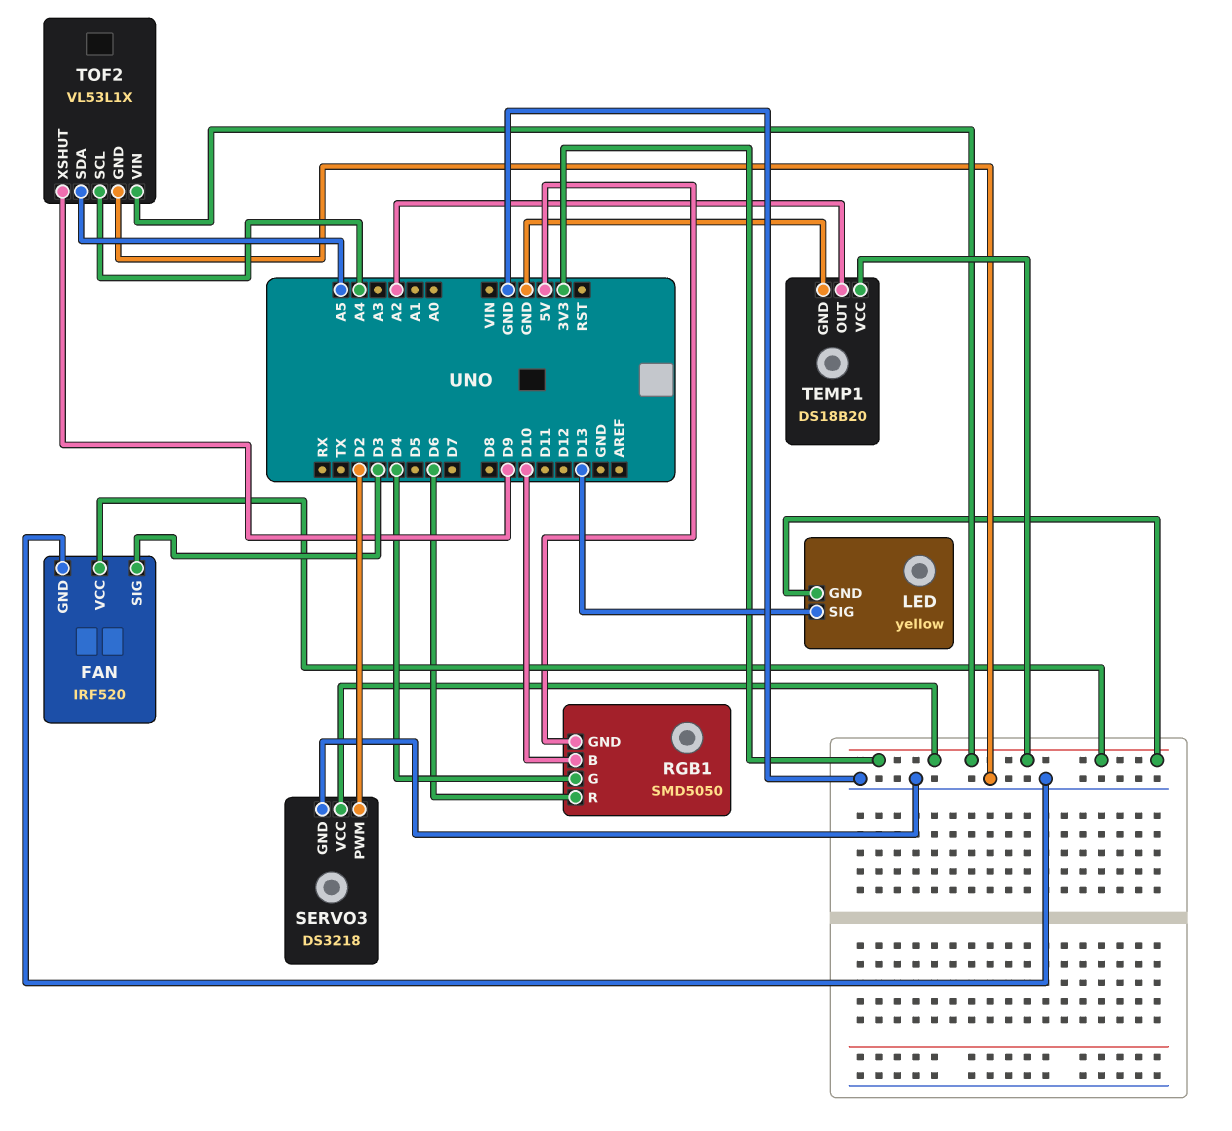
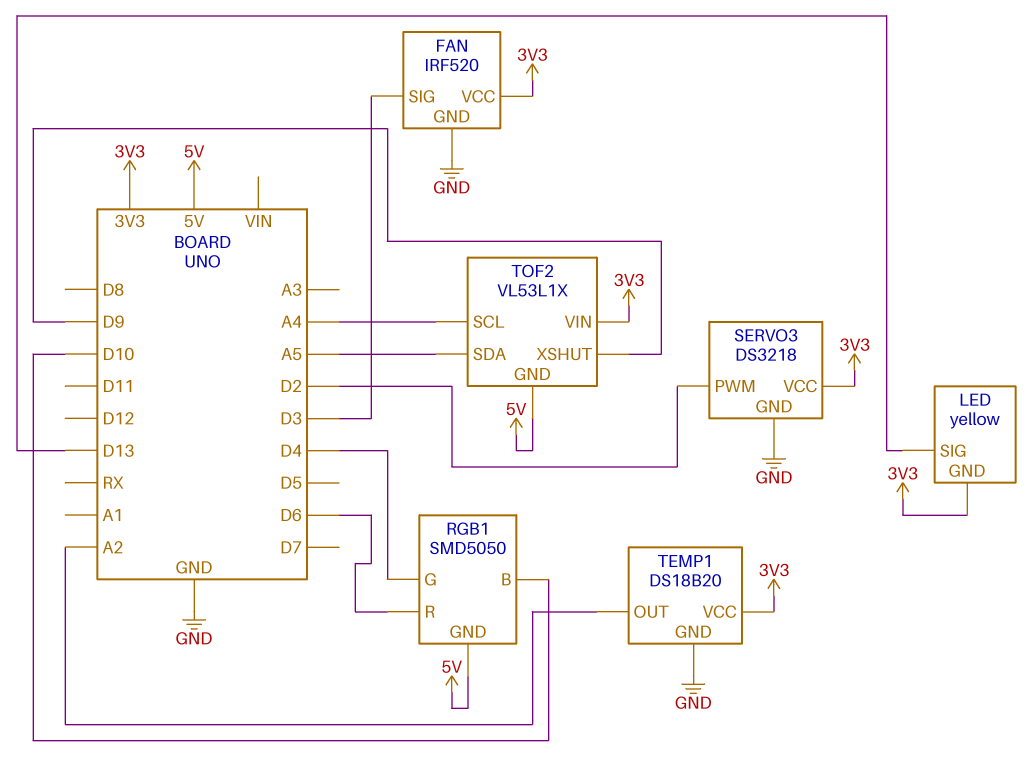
TOF2 pin GND: GND -> 5V

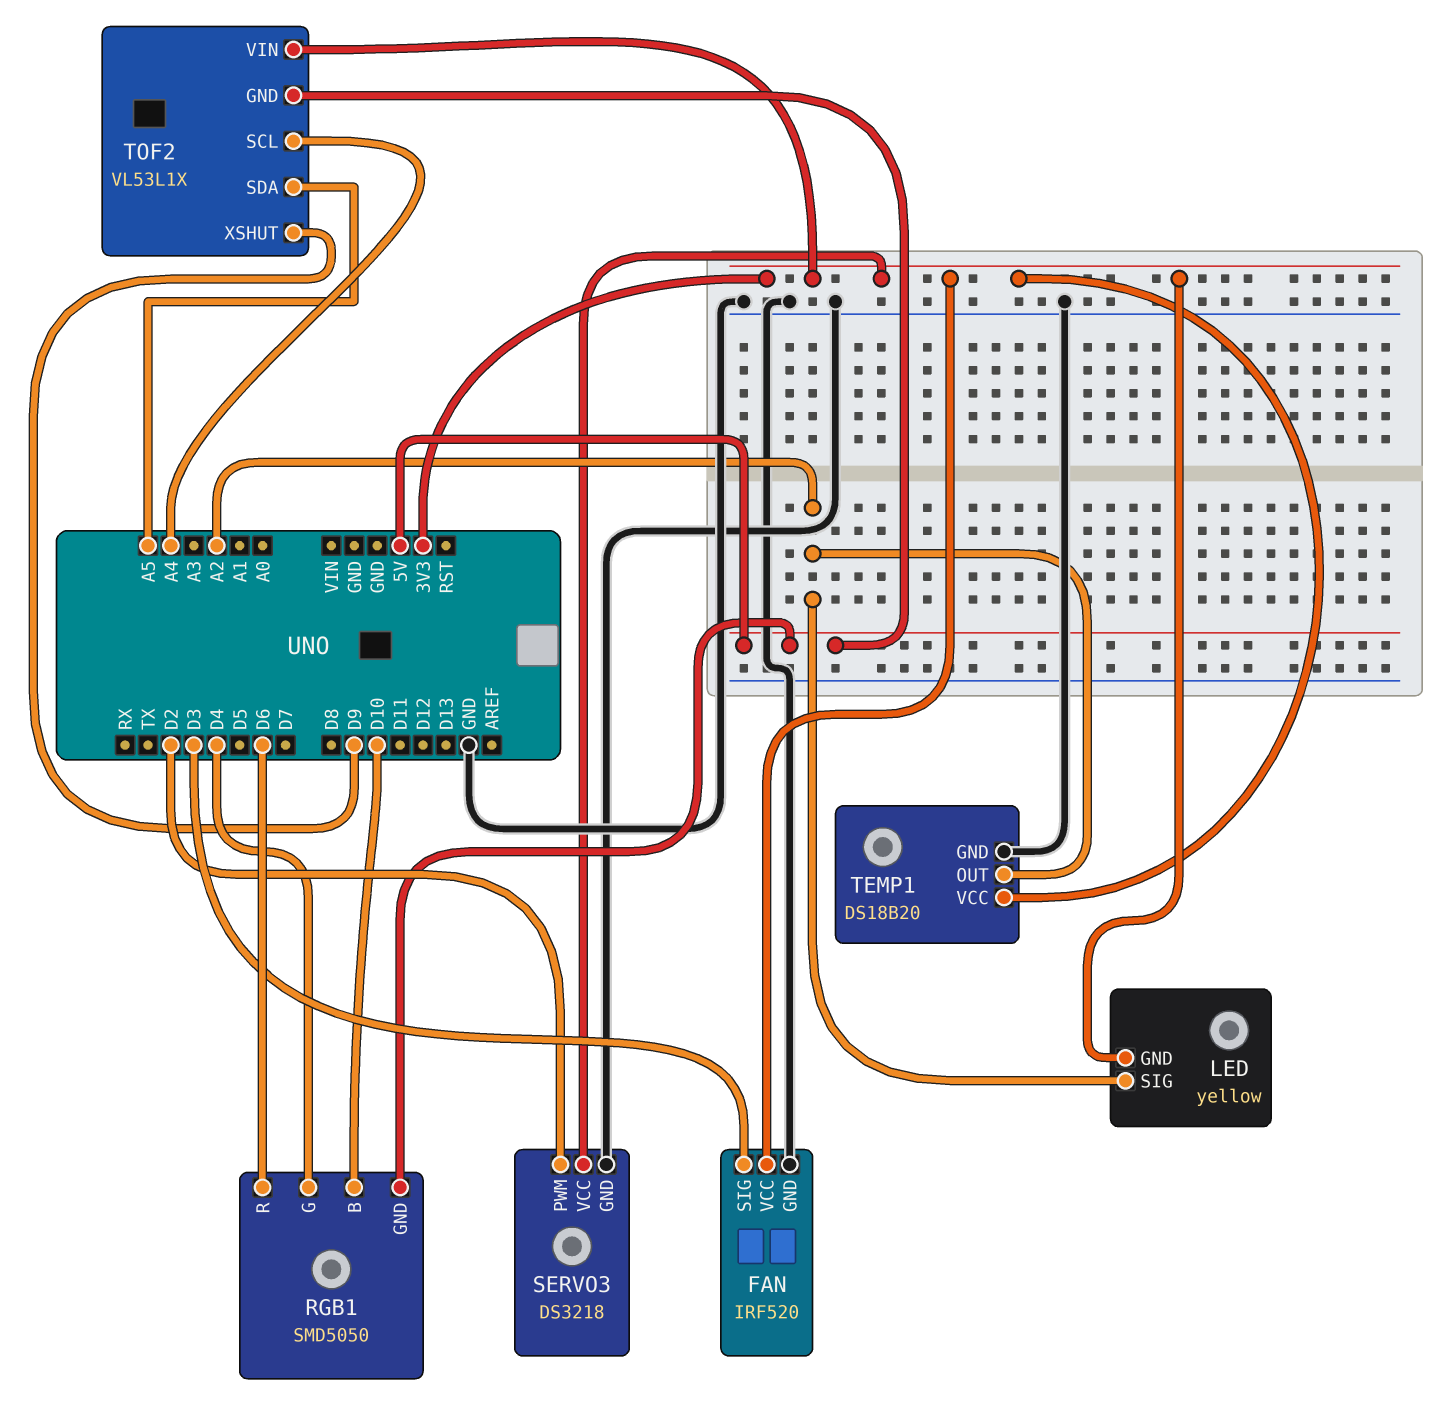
LED pin SIG: D13 -> A2

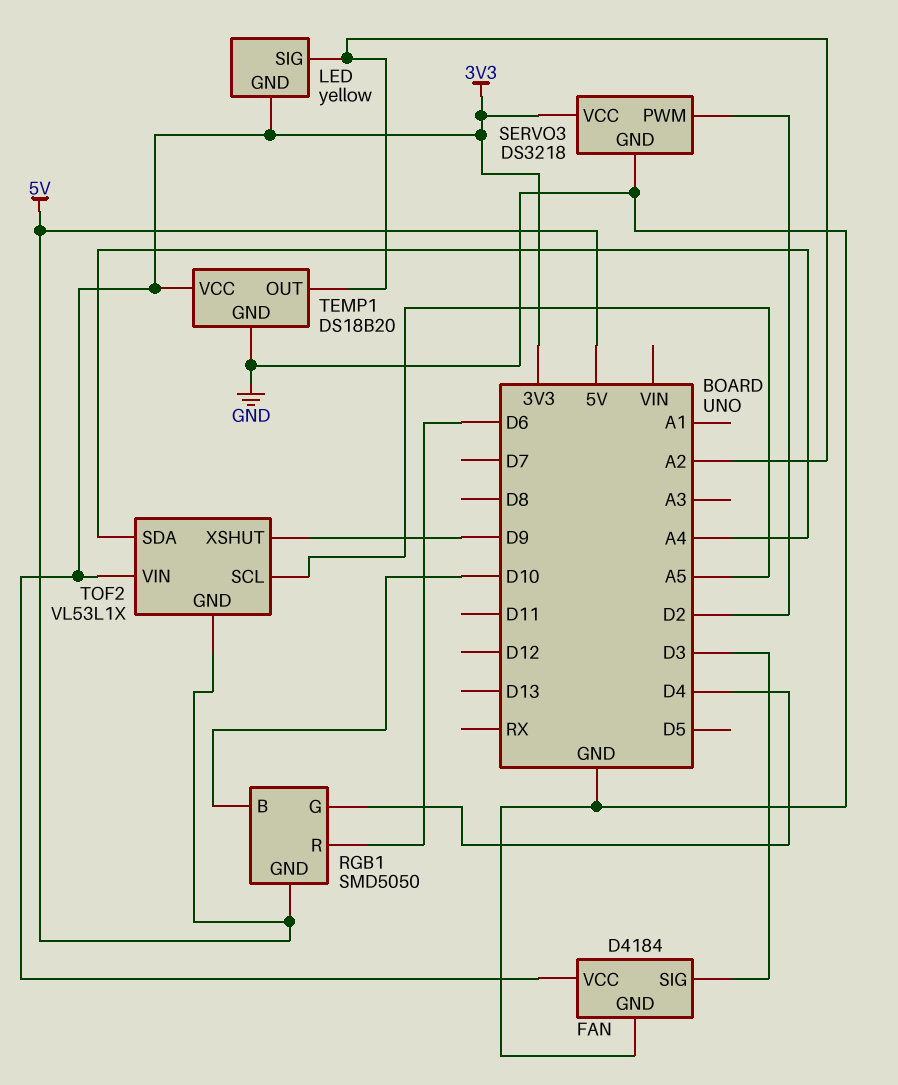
FAN: IRF520 -> D4184
TOF2 pin SCL: A4 -> A5
TOF2 pin SDA: A5 -> A4

